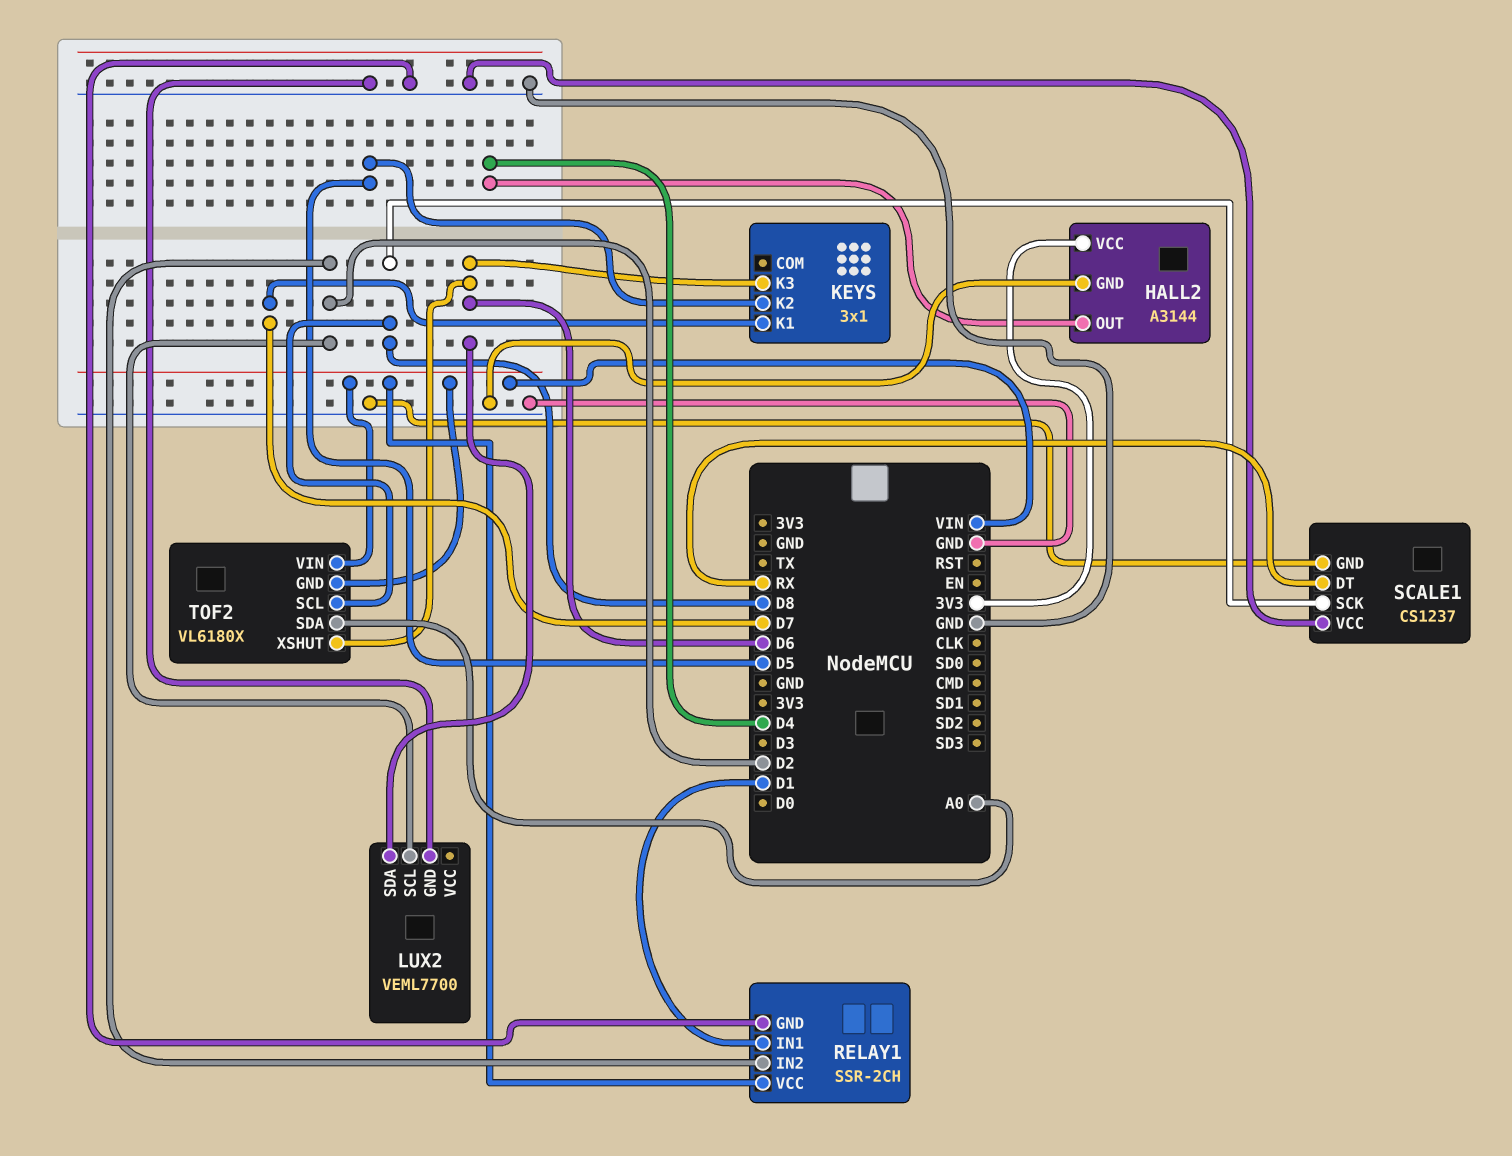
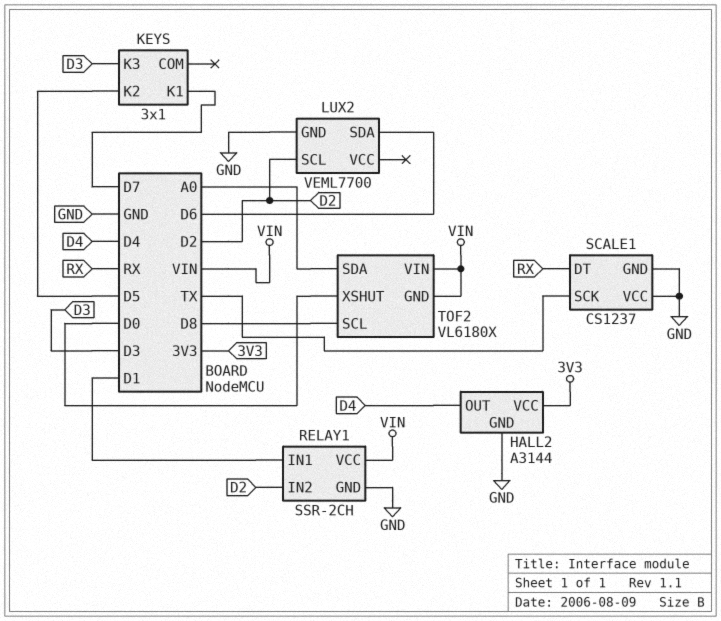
KEYS pin K3: D6 -> D3
SCALE1 pin SCK: D8 -> TX
TOF2 pin XSHUT: D6 -> D0

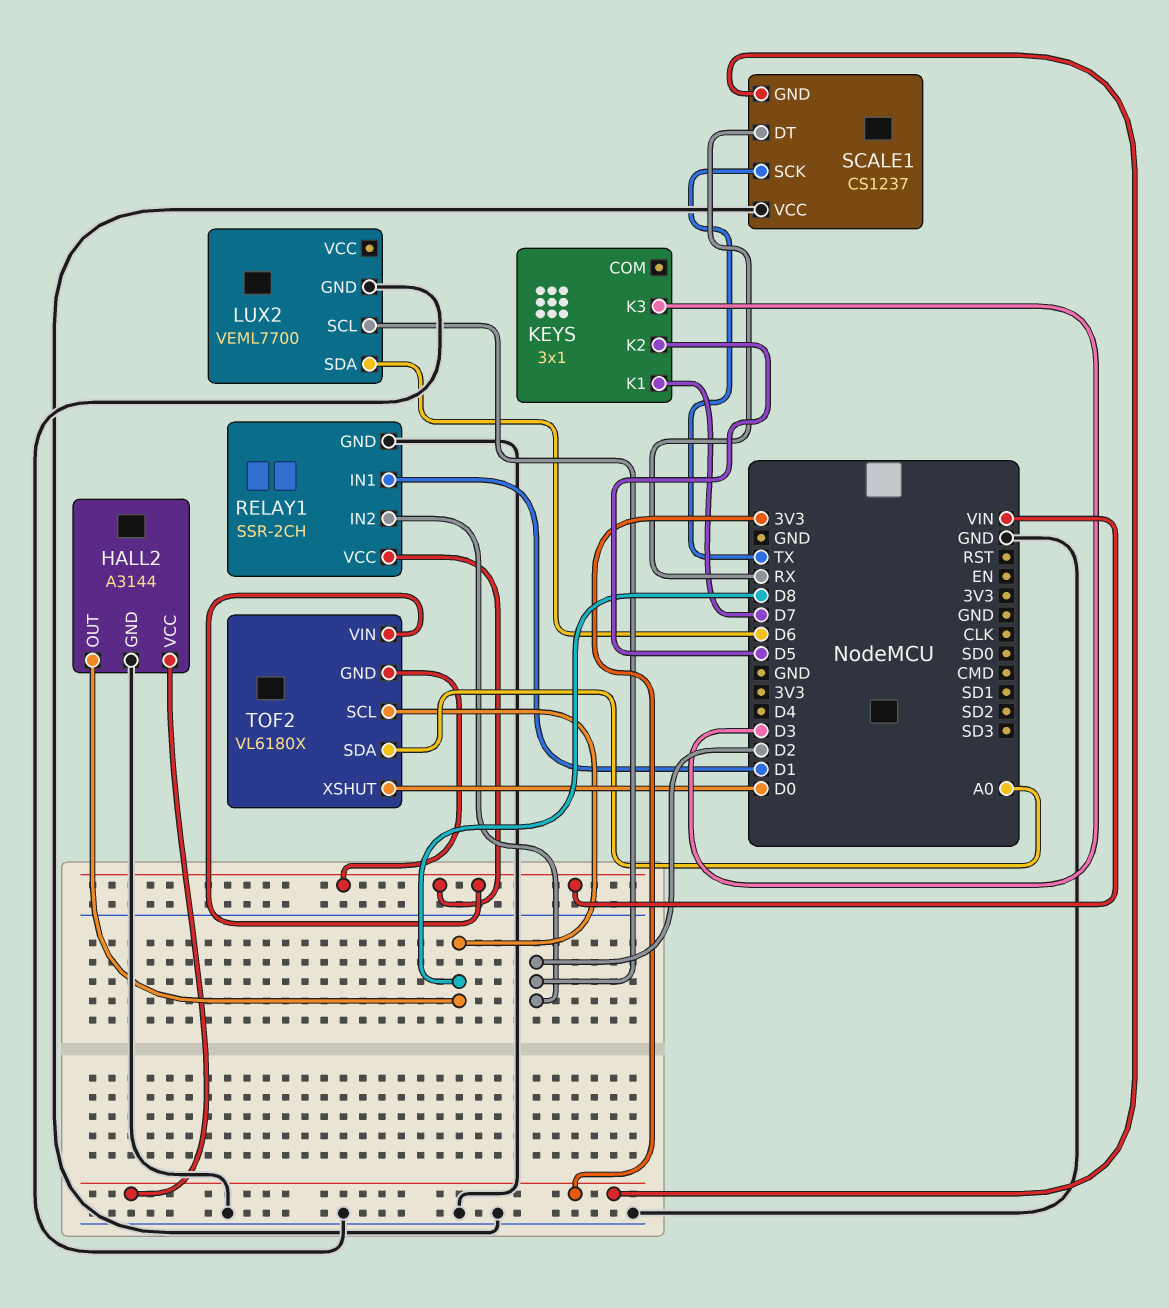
HALL2 pin OUT: D4 -> D8
SCALE1 pin GND: GND -> 3V3

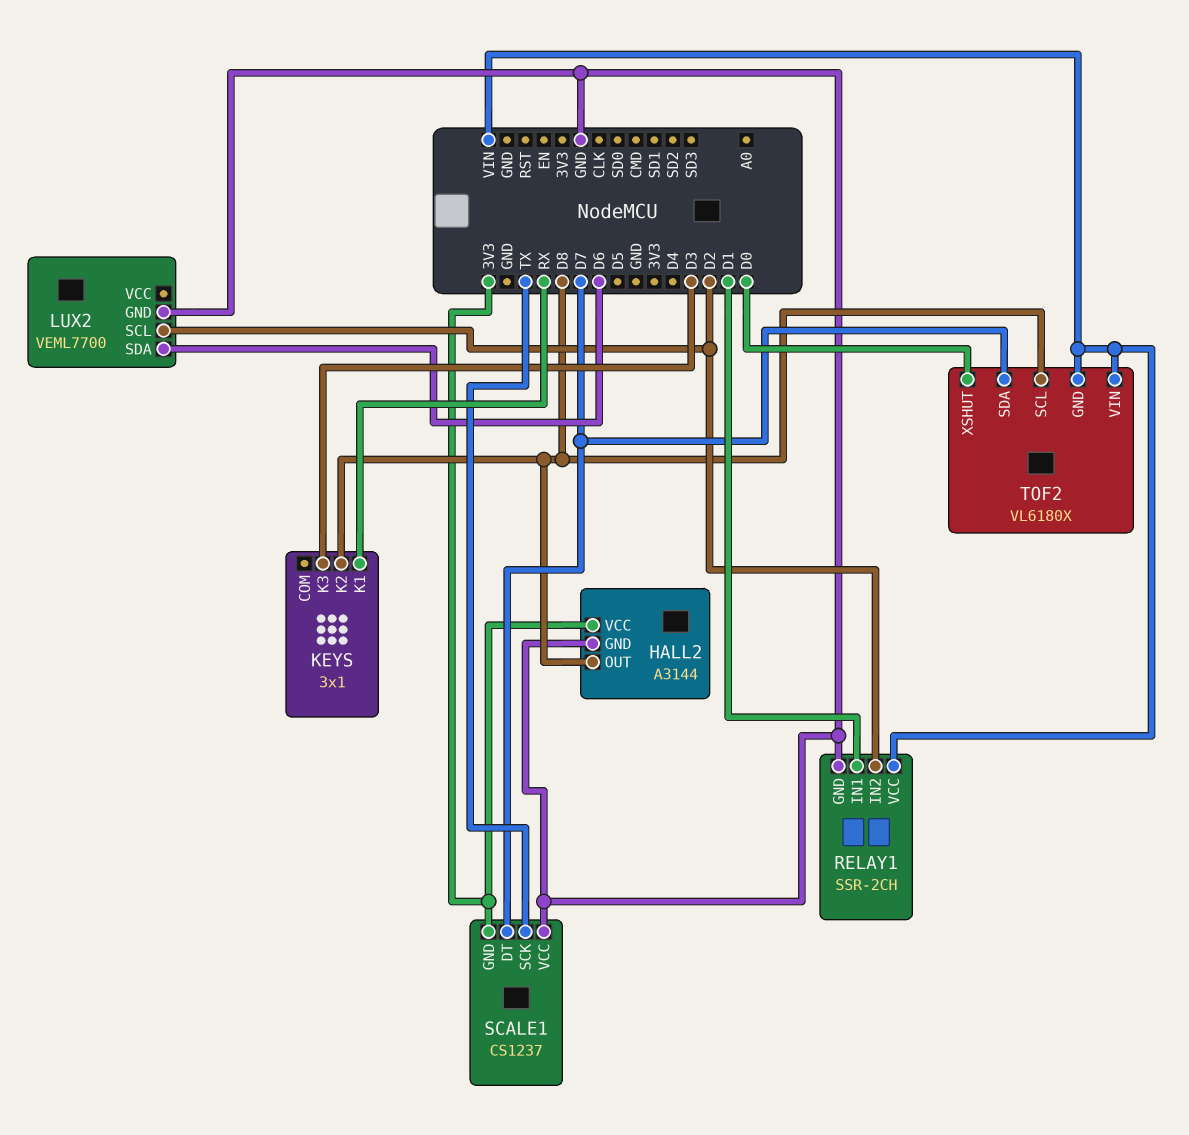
KEYS pin K1: D7 -> RX
KEYS pin K2: D5 -> D8
SCALE1 pin DT: RX -> D7
TOF2 pin SDA: A0 -> D7

